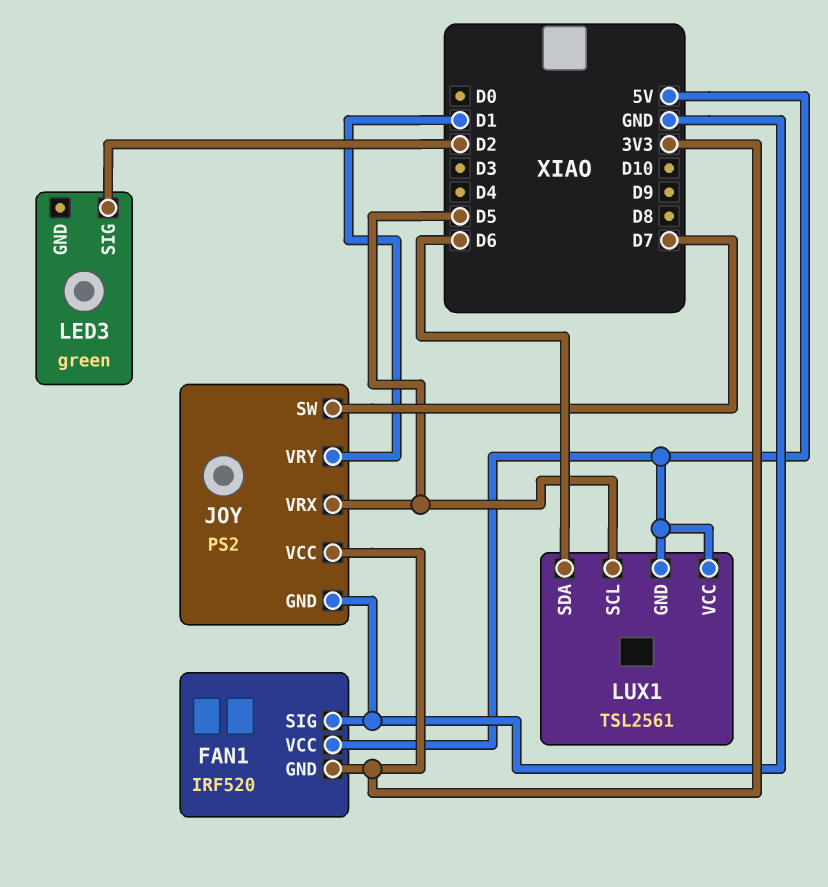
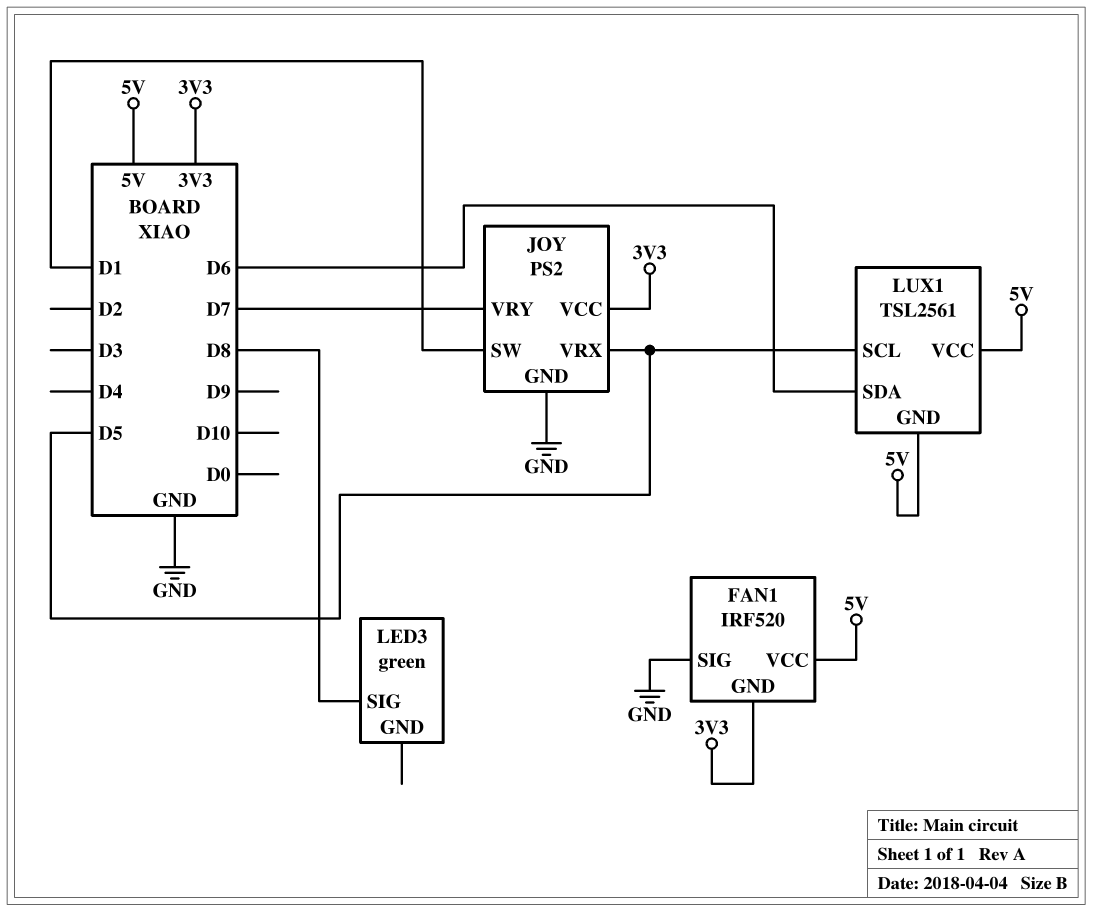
JOY pin SW: D7 -> D1
JOY pin VRY: D1 -> D7
LED3 pin SIG: D2 -> D8

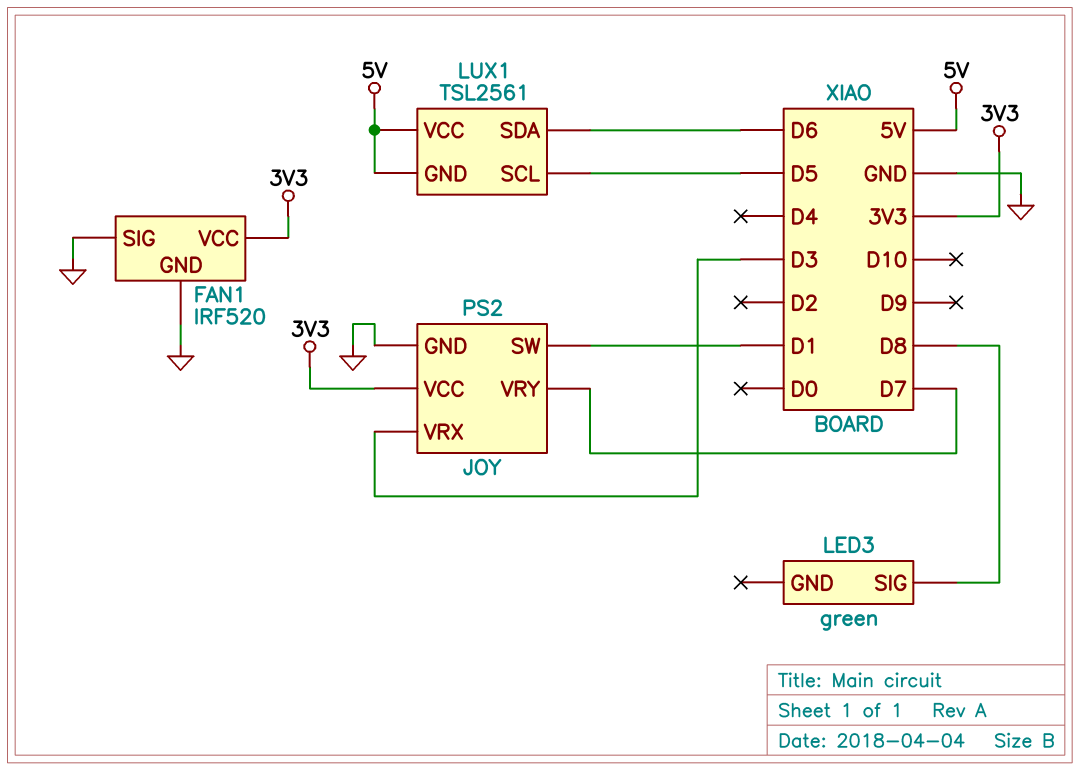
FAN1 pin GND: 3V3 -> GND
FAN1 pin VCC: 5V -> 3V3
JOY pin VRX: D5 -> D3

